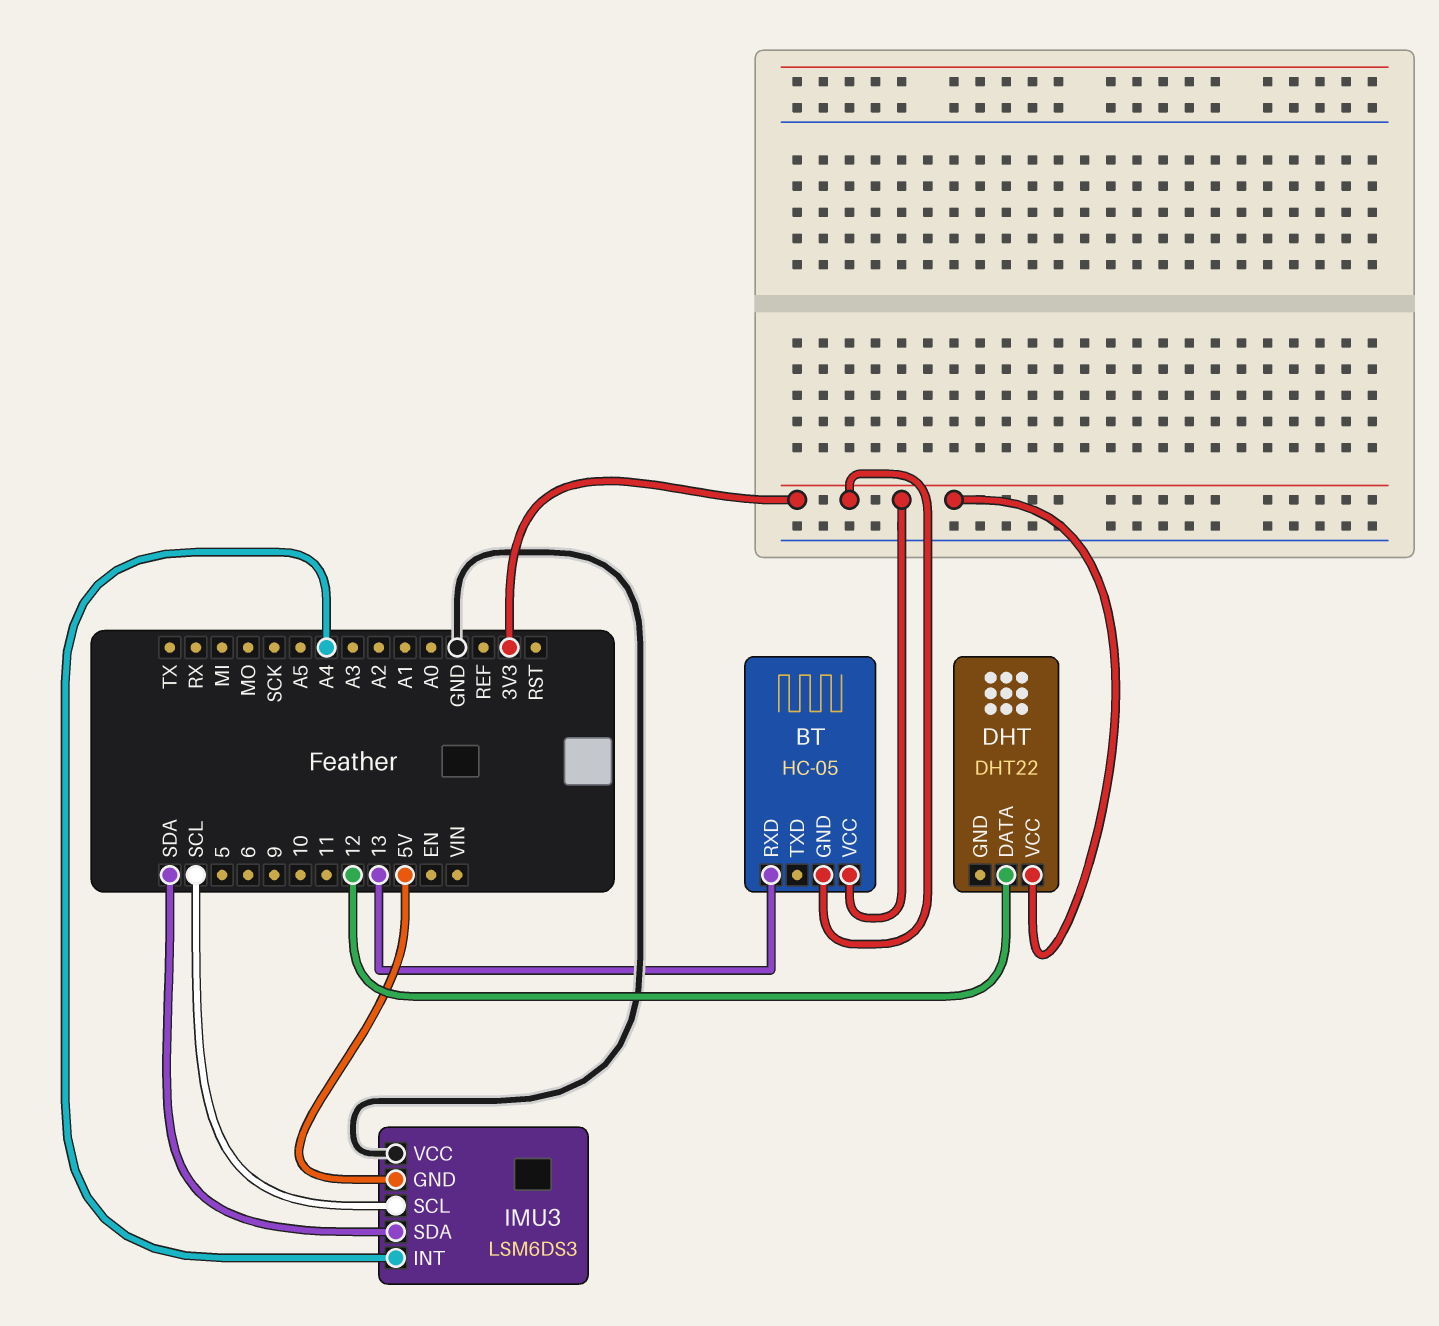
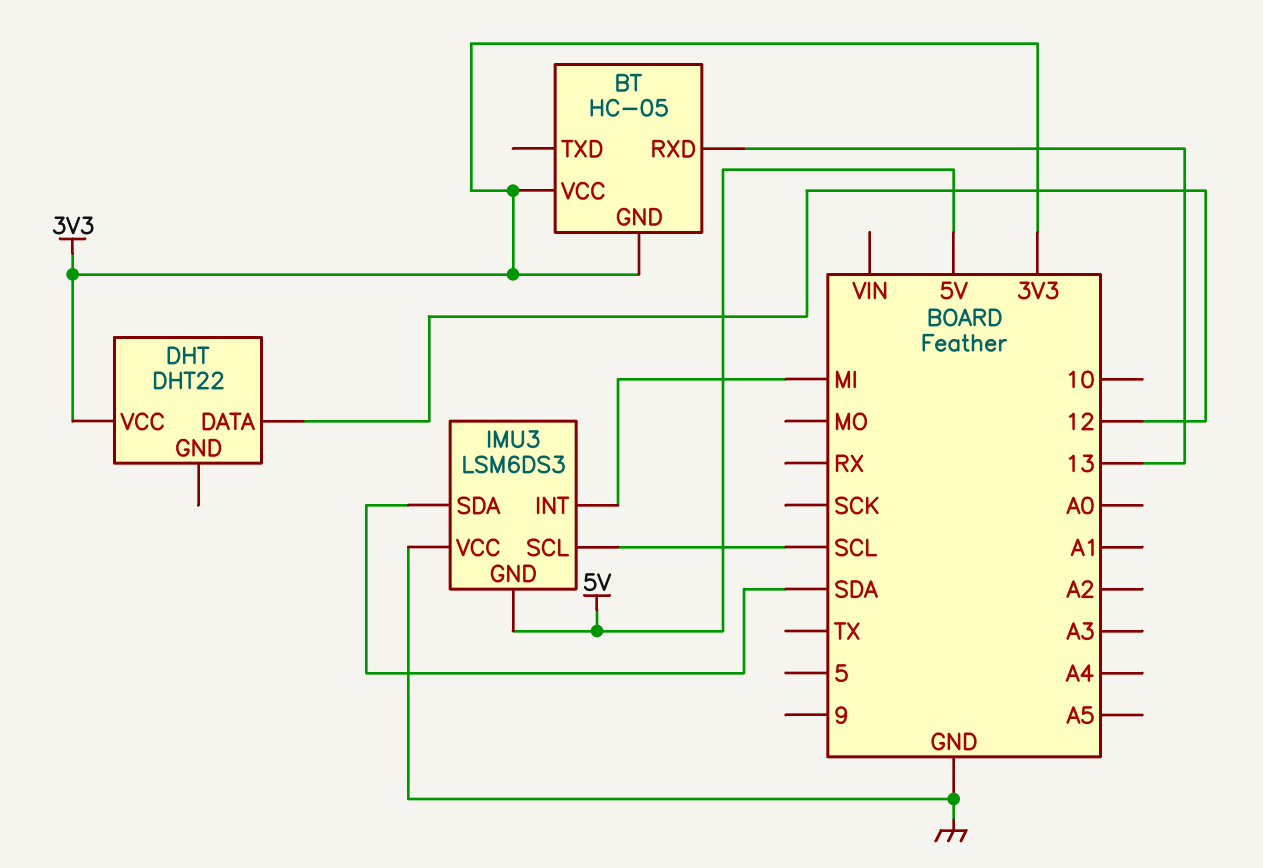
IMU3 pin INT: A4 -> MI

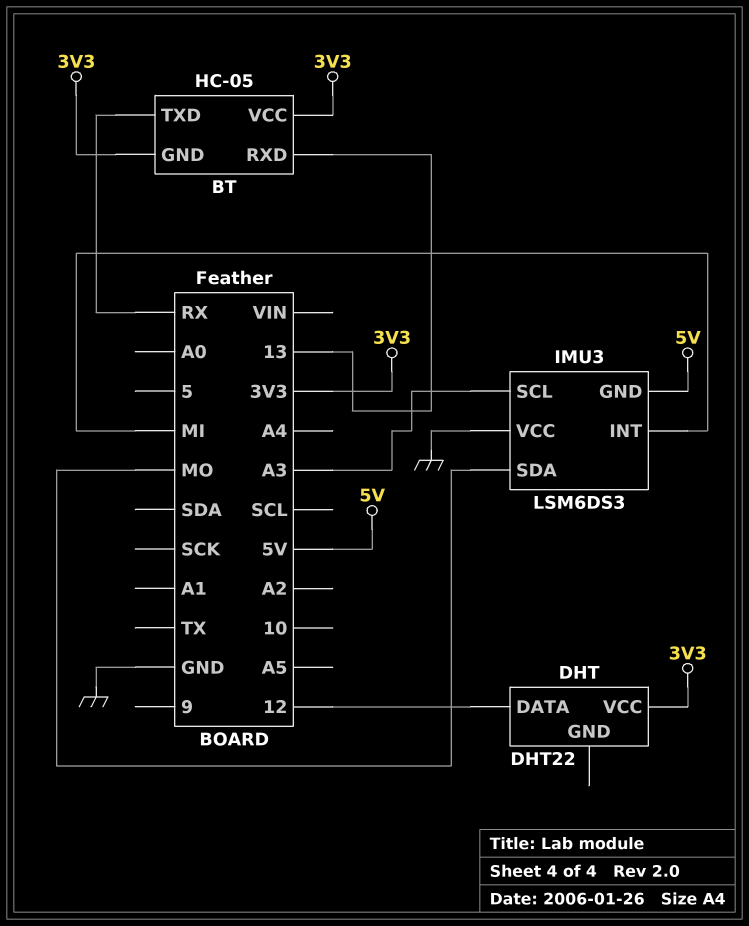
BT pin TXD: none -> RX
IMU3 pin SCL: SCL -> A3
IMU3 pin SDA: SDA -> MO

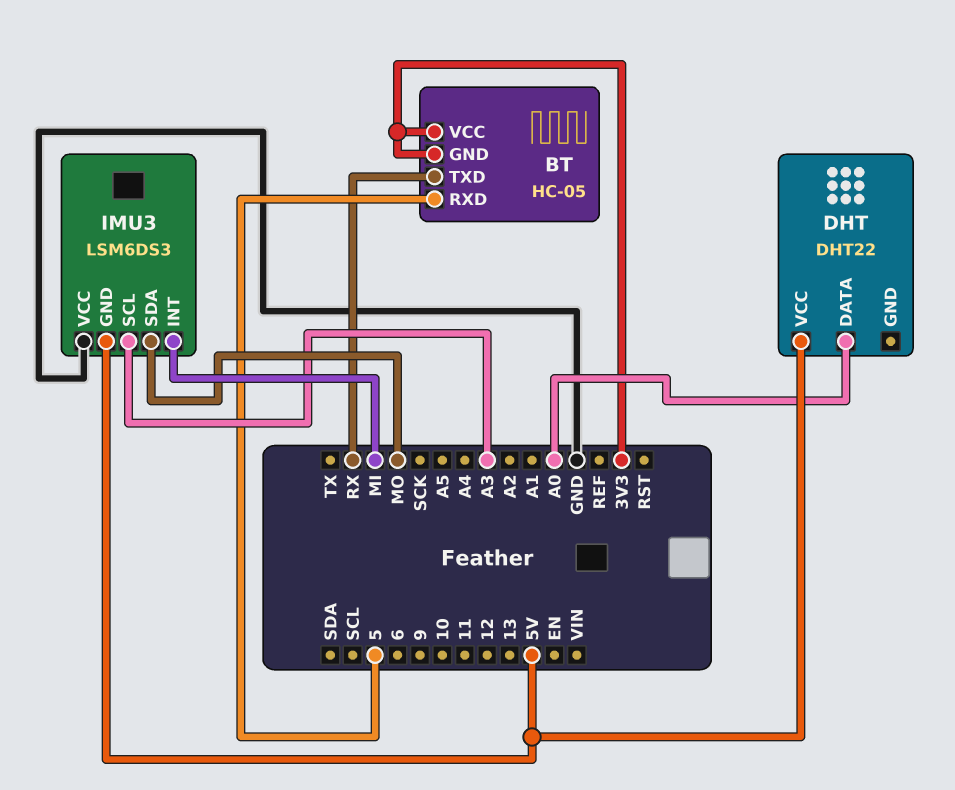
BT pin RXD: 13 -> 5
DHT pin DATA: 12 -> A0
DHT pin VCC: 3V3 -> 5V

